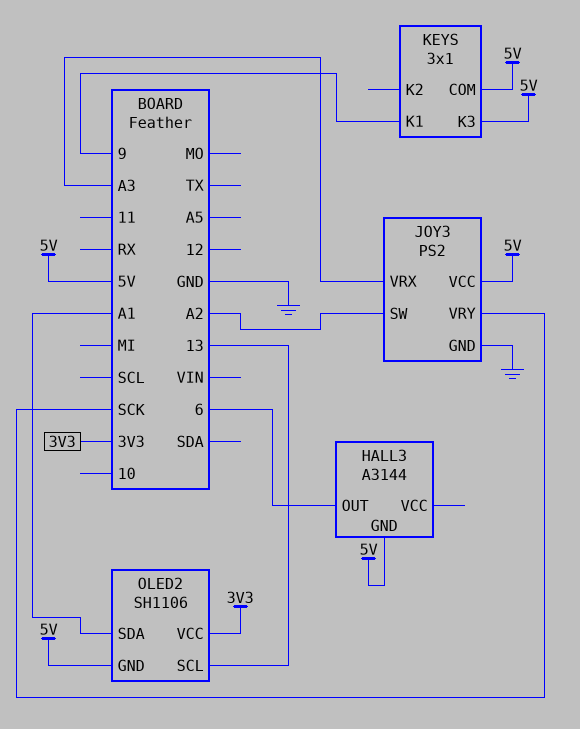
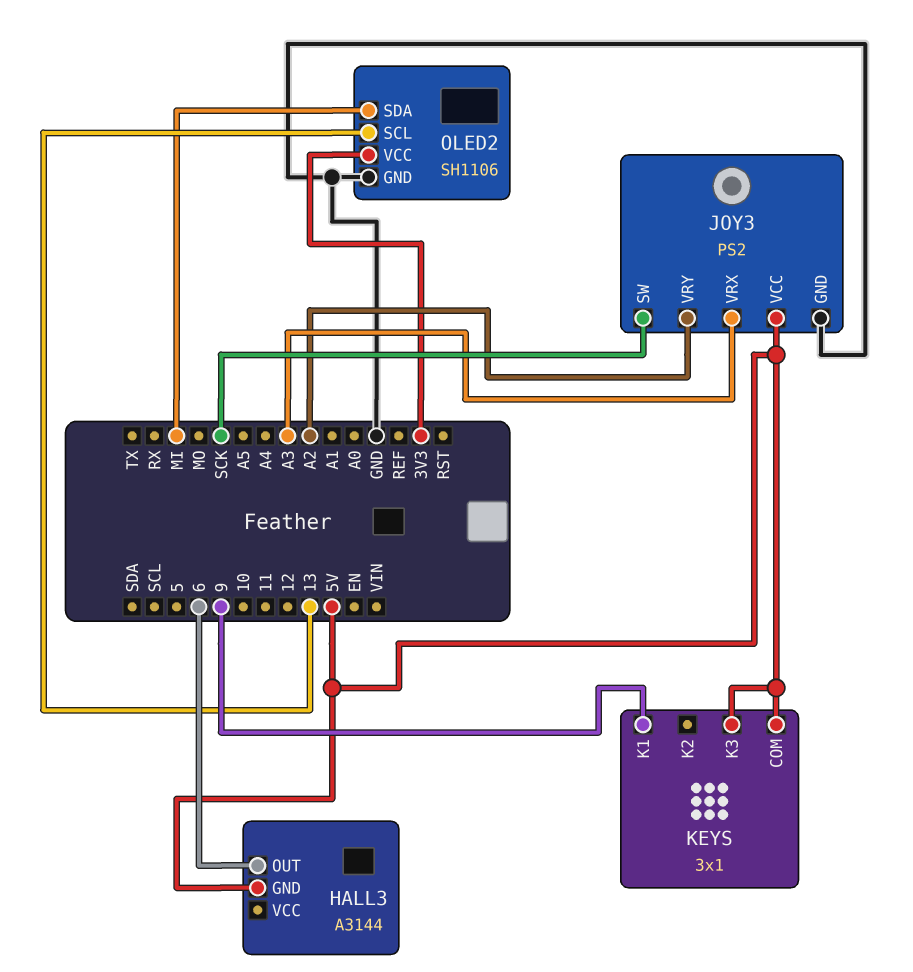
JOY3 pin SW: A2 -> SCK
JOY3 pin VRY: SCK -> A2
OLED2 pin GND: 5V -> GND
OLED2 pin SDA: A1 -> MI

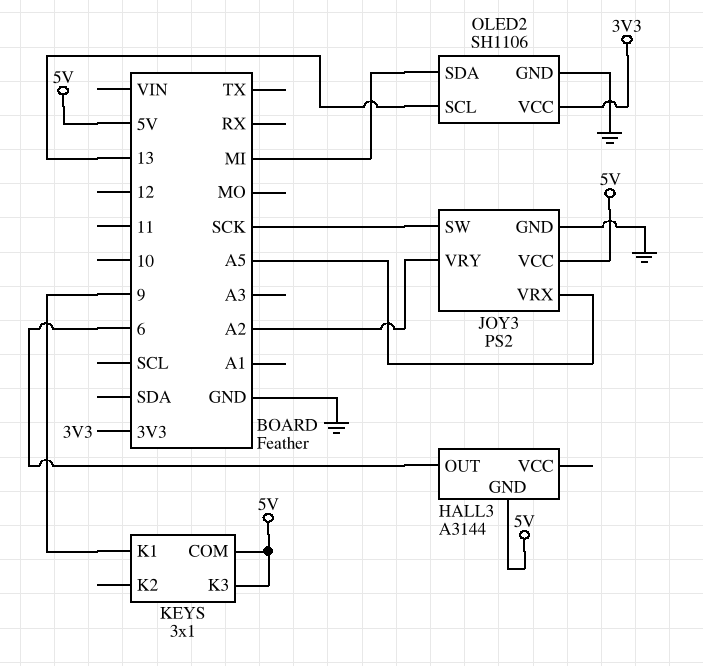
JOY3 pin VRX: A3 -> A5

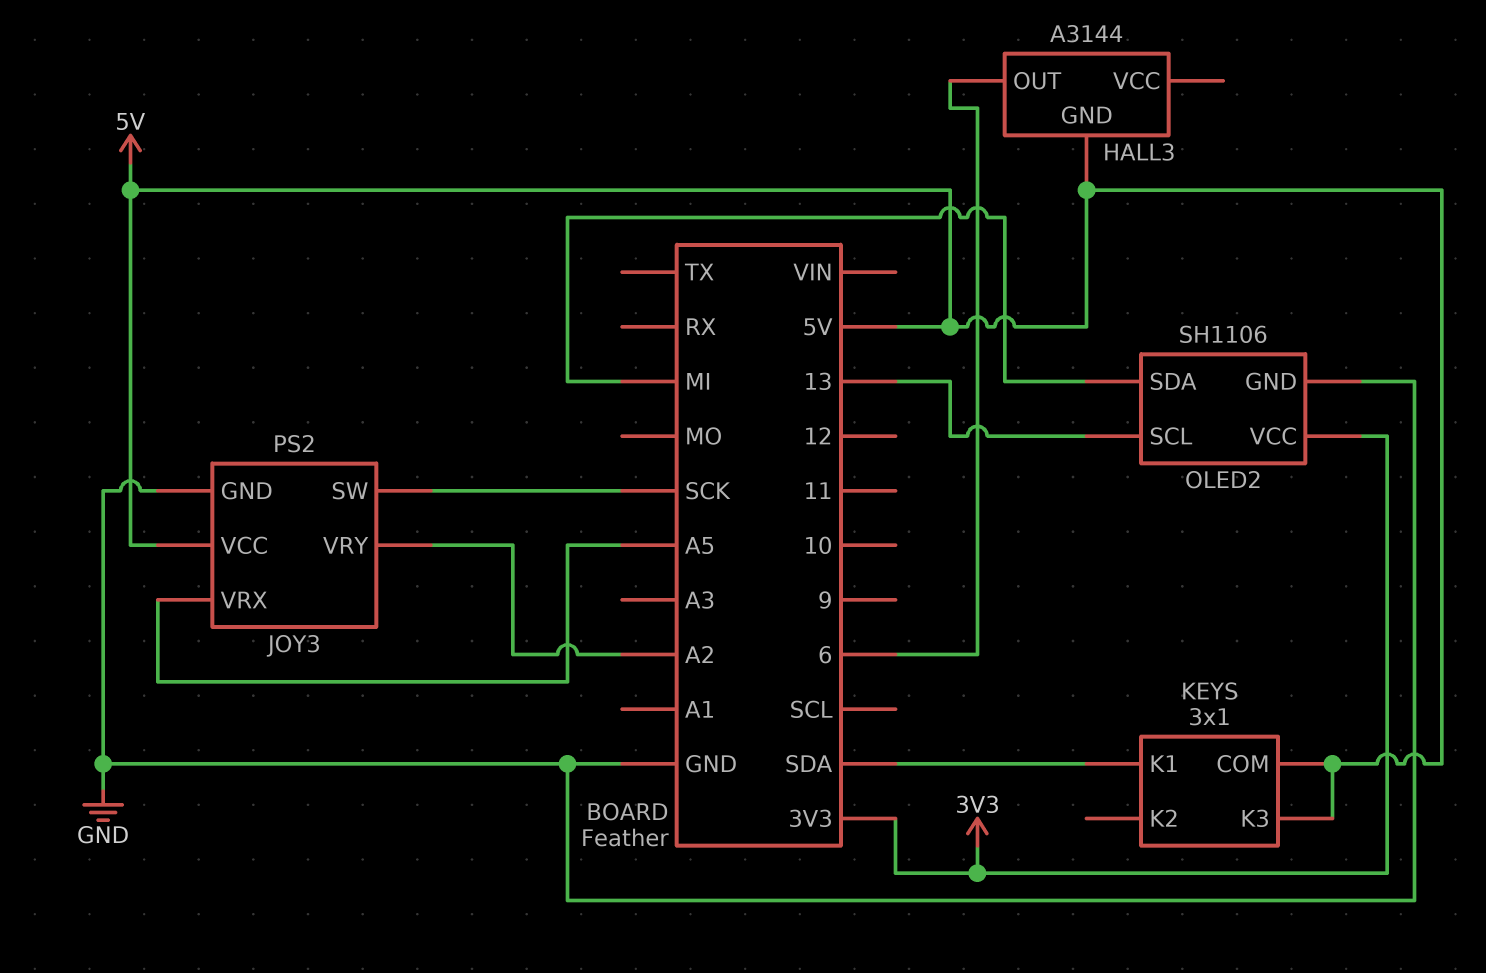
KEYS pin K1: 9 -> SDA

